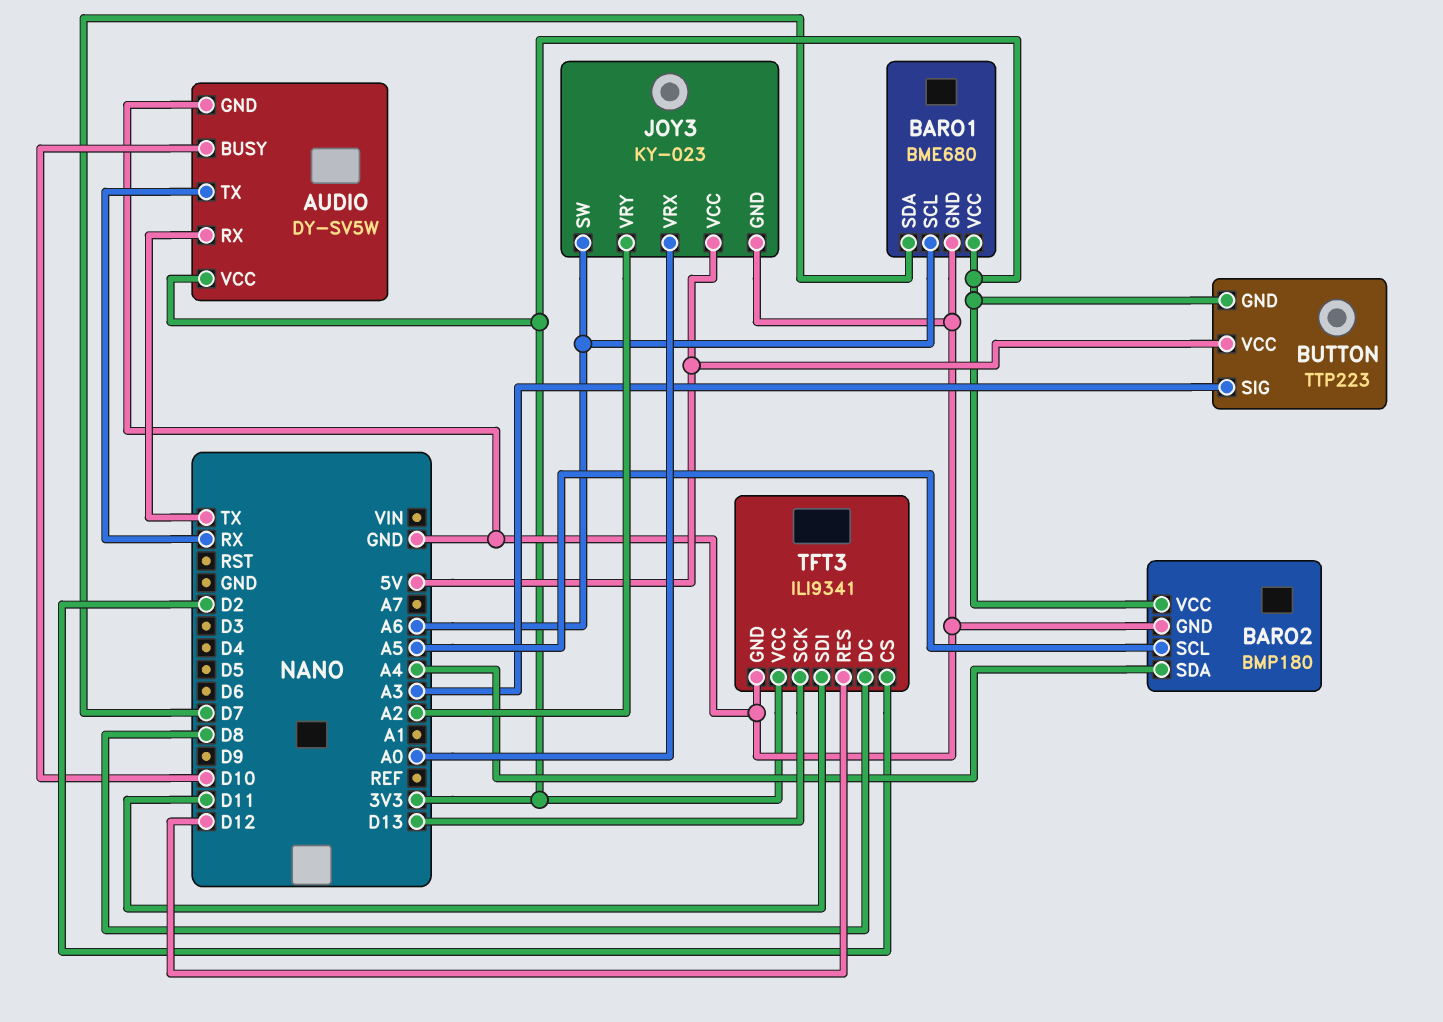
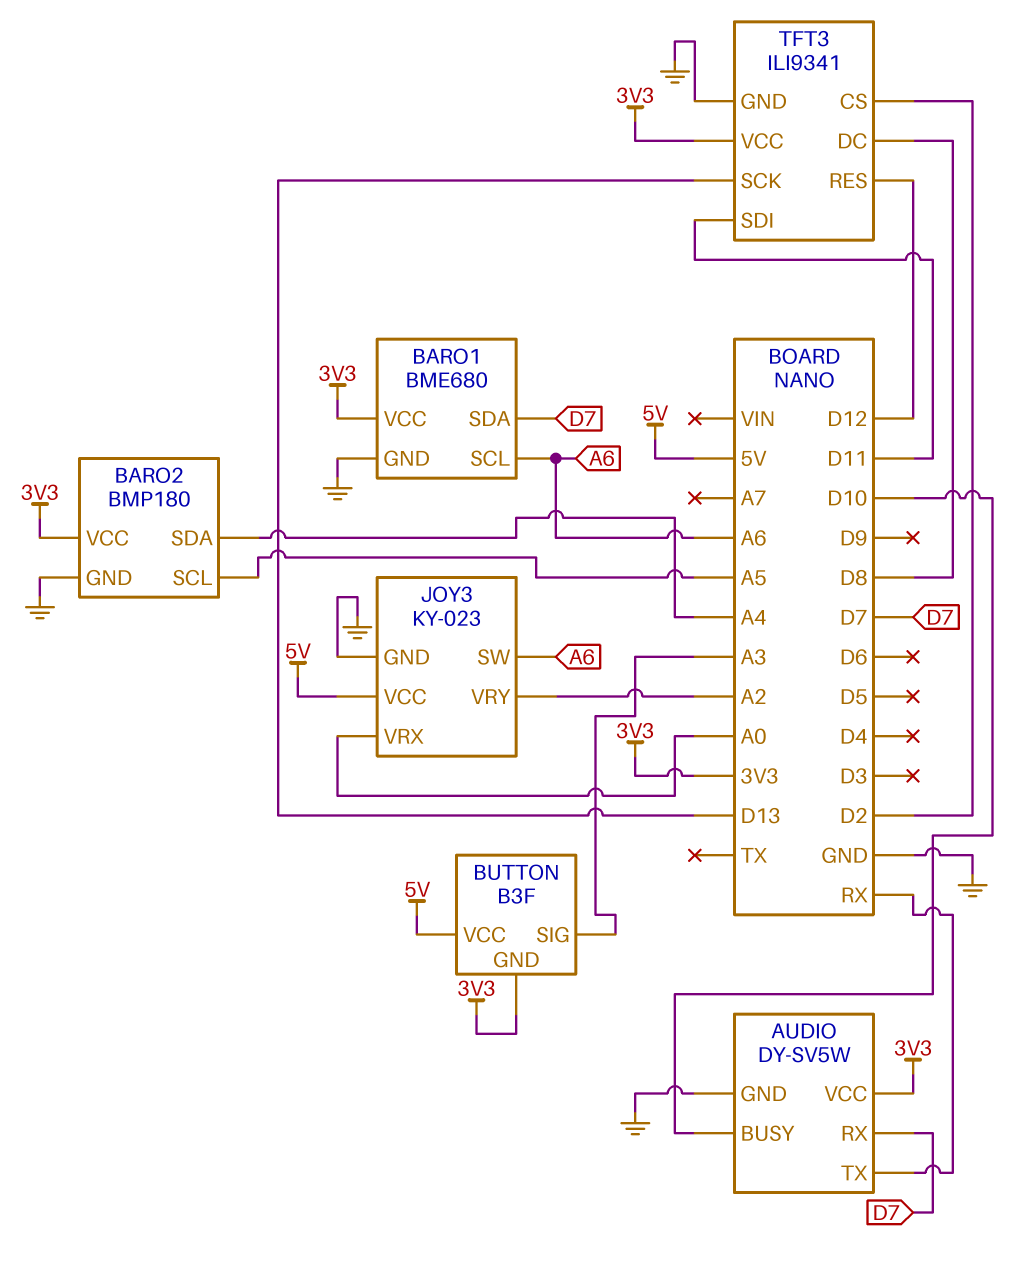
AUDIO pin RX: TX -> D7
BUTTON: TTP223 -> B3F

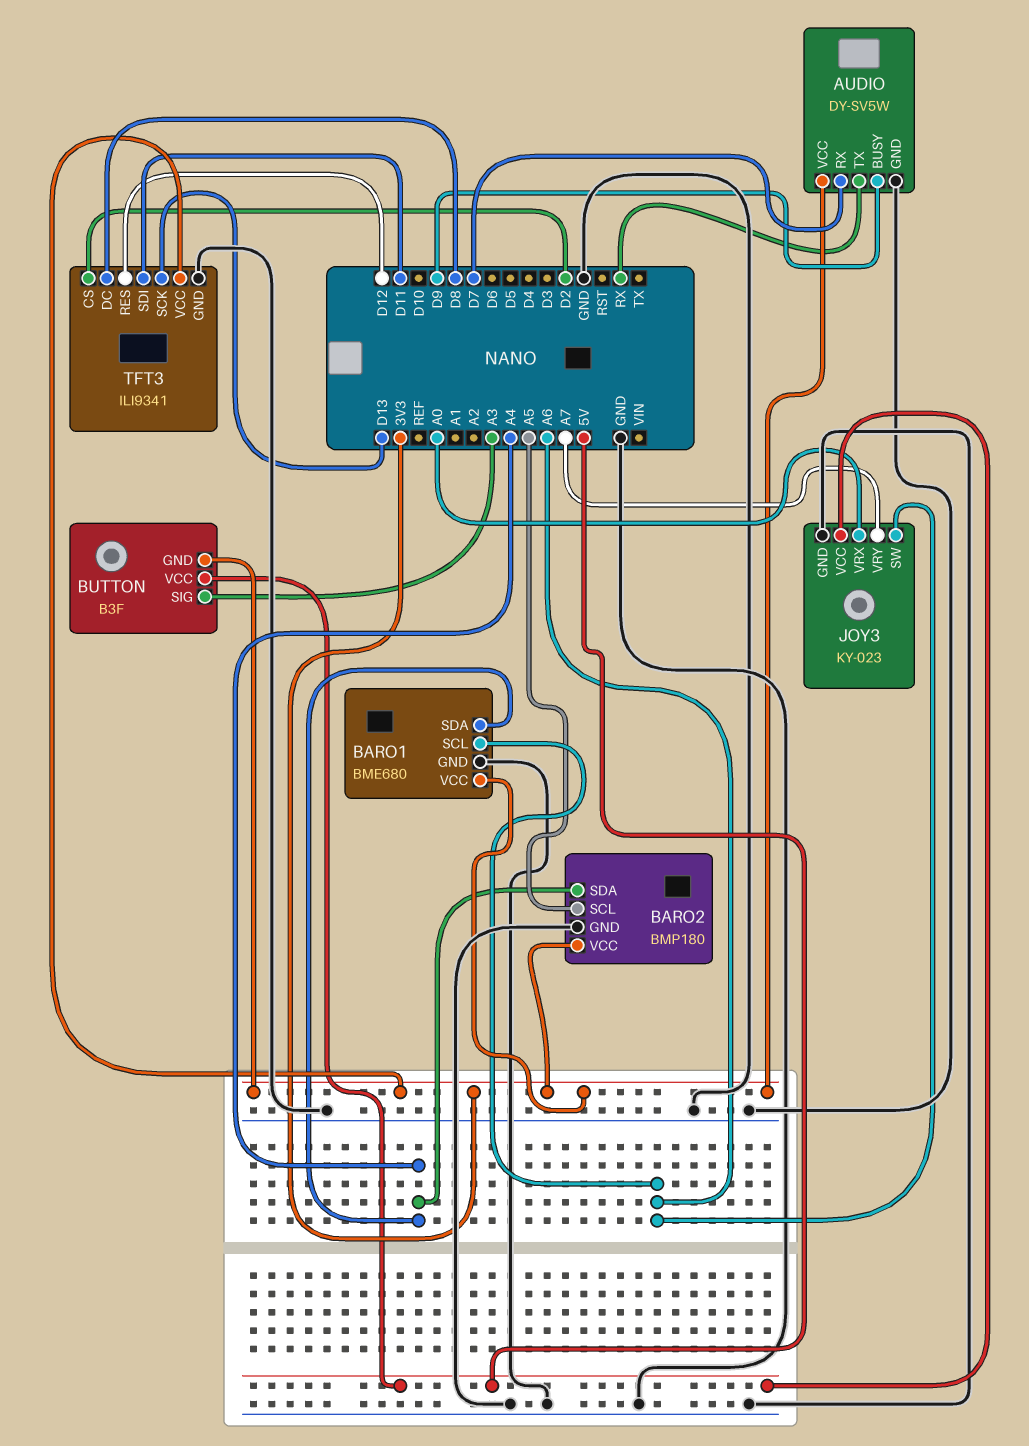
AUDIO pin BUSY: D10 -> D9
BARO1 pin SDA: D7 -> A4
JOY3 pin VRY: A2 -> A7

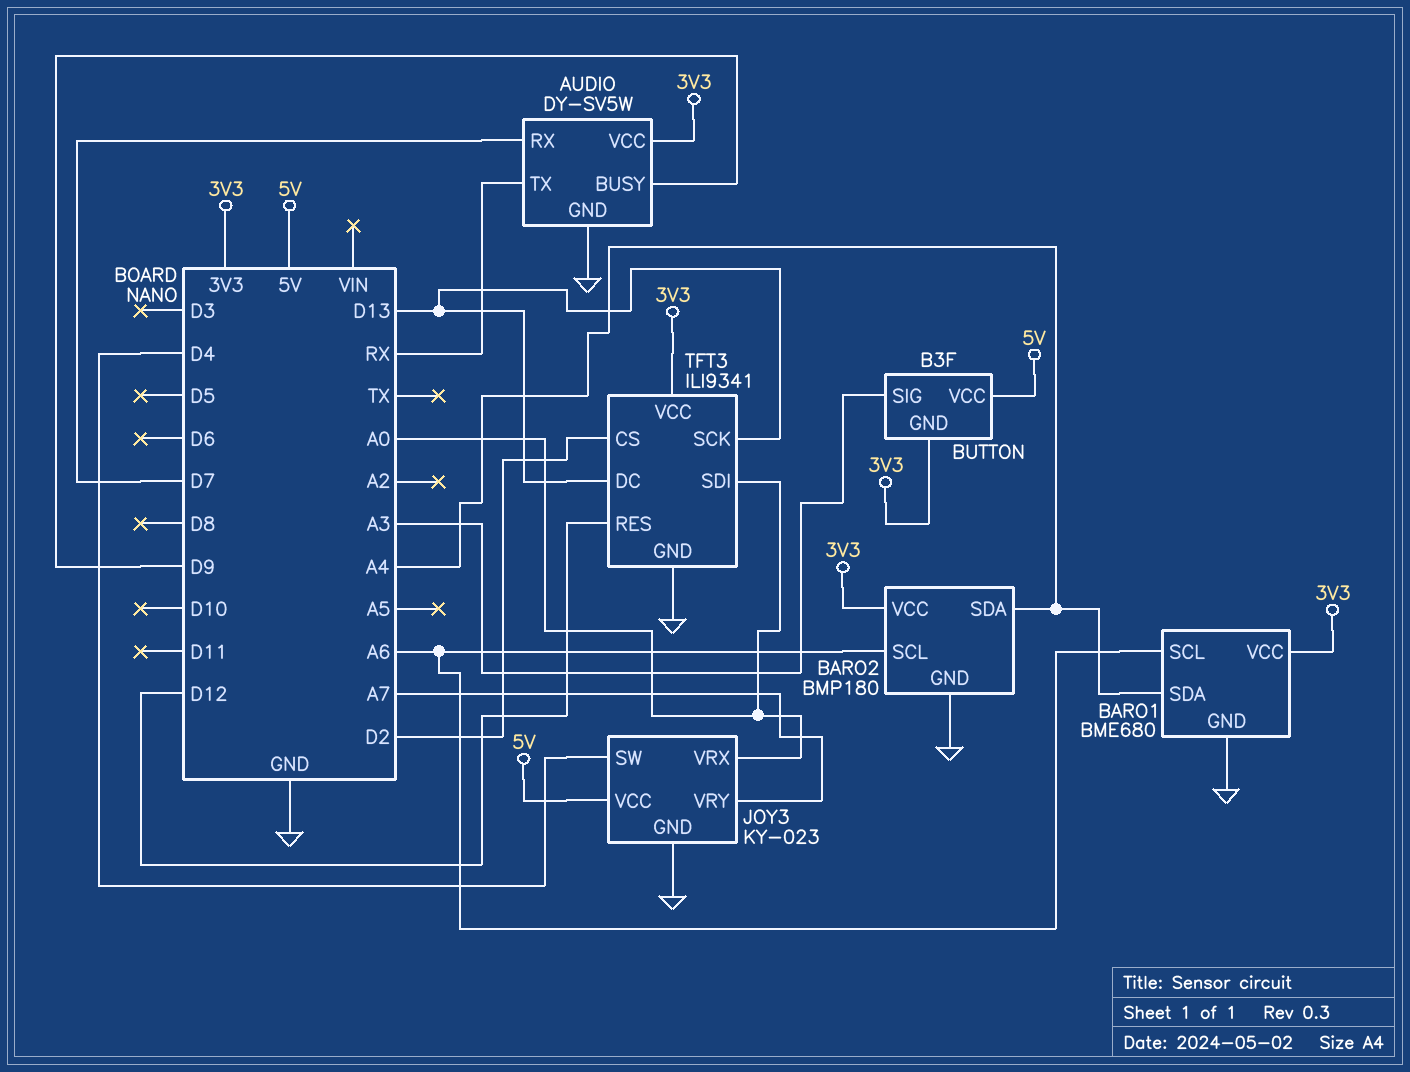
BARO2 pin SCL: A5 -> A6
JOY3 pin SW: A6 -> D4
TFT3 pin DC: D8 -> D13
TFT3 pin SDI: D11 -> A0

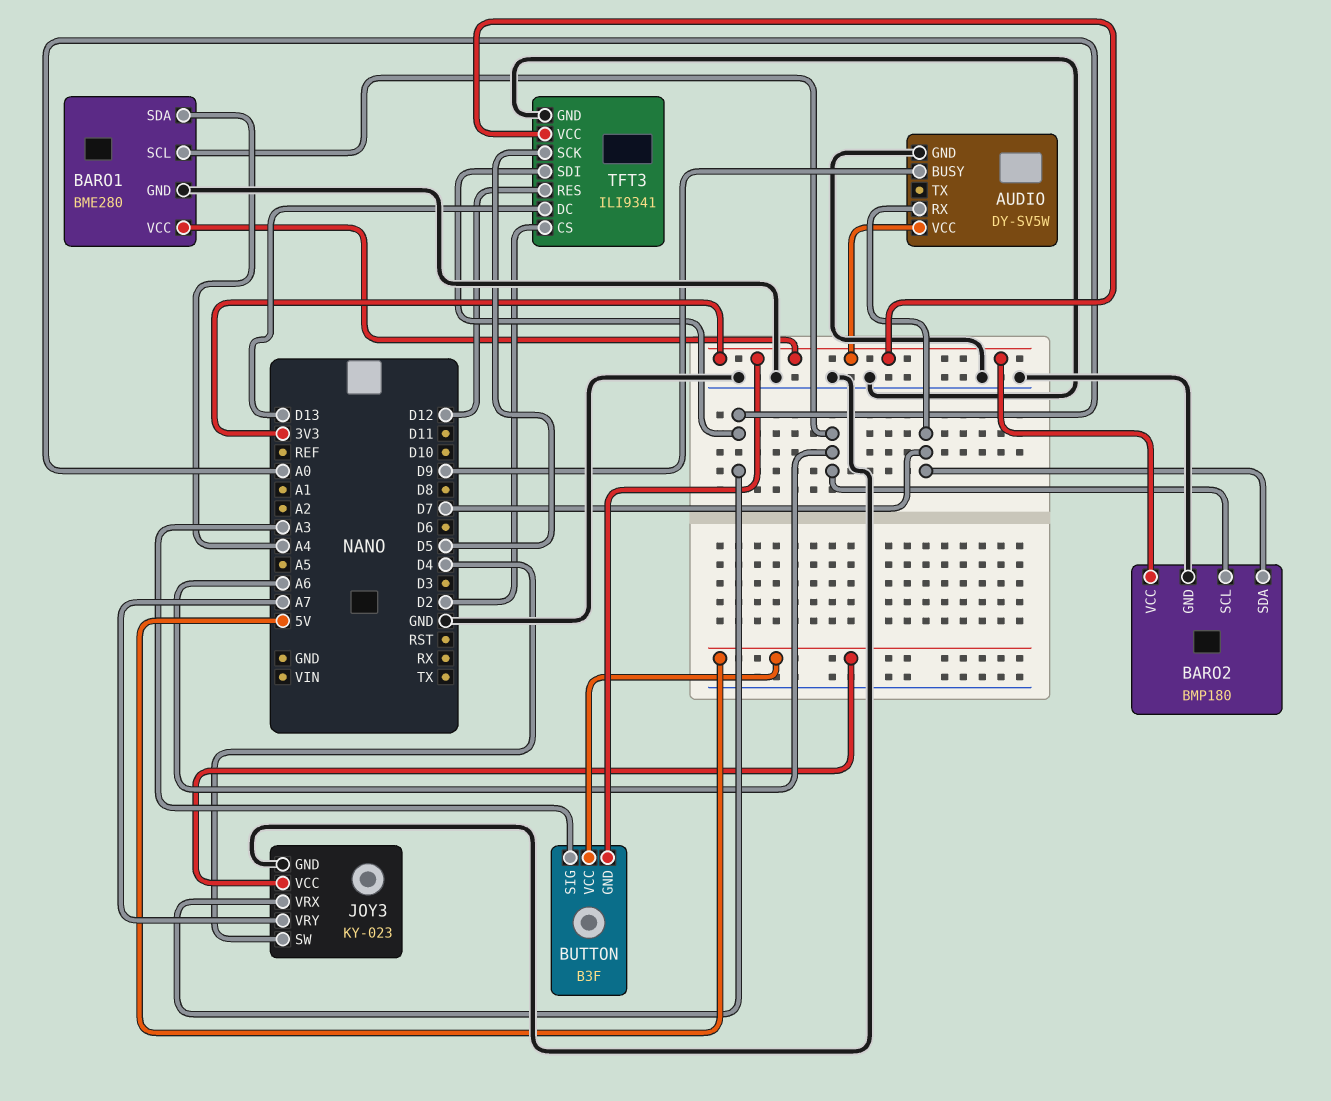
AUDIO pin TX: RX -> none
BARO1: BME680 -> BME280
BARO2 pin SDA: A4 -> D7
TFT3 pin SCK: D13 -> D5

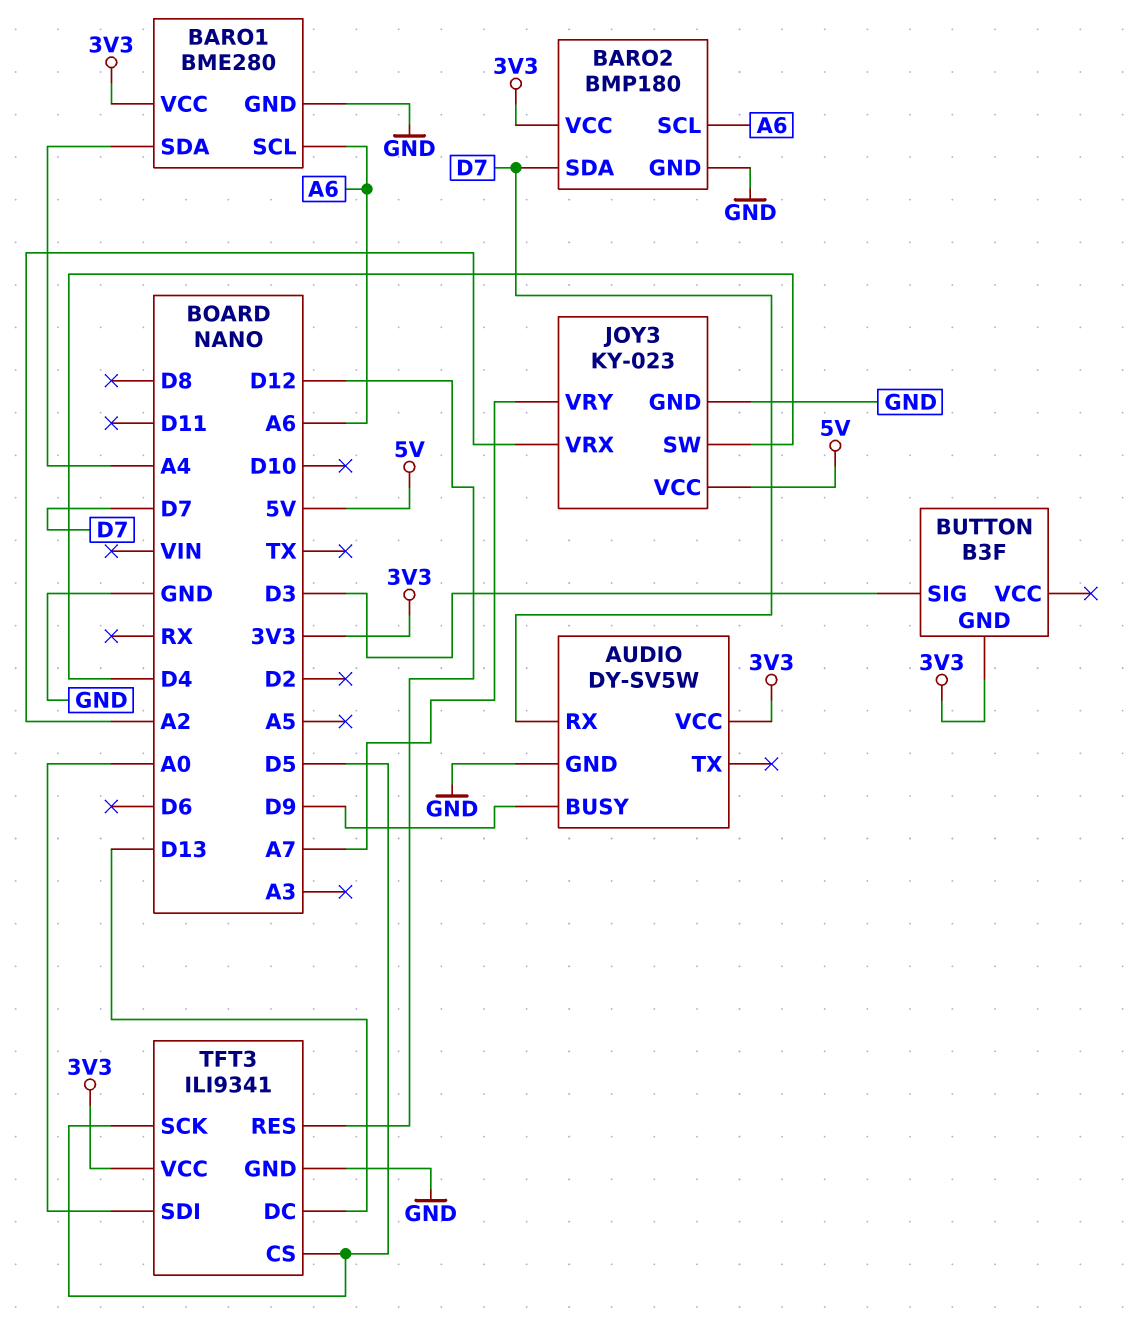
BUTTON pin SIG: A3 -> D3
BUTTON pin VCC: 5V -> none
JOY3 pin VRX: A0 -> A2
TFT3 pin CS: D2 -> D5

